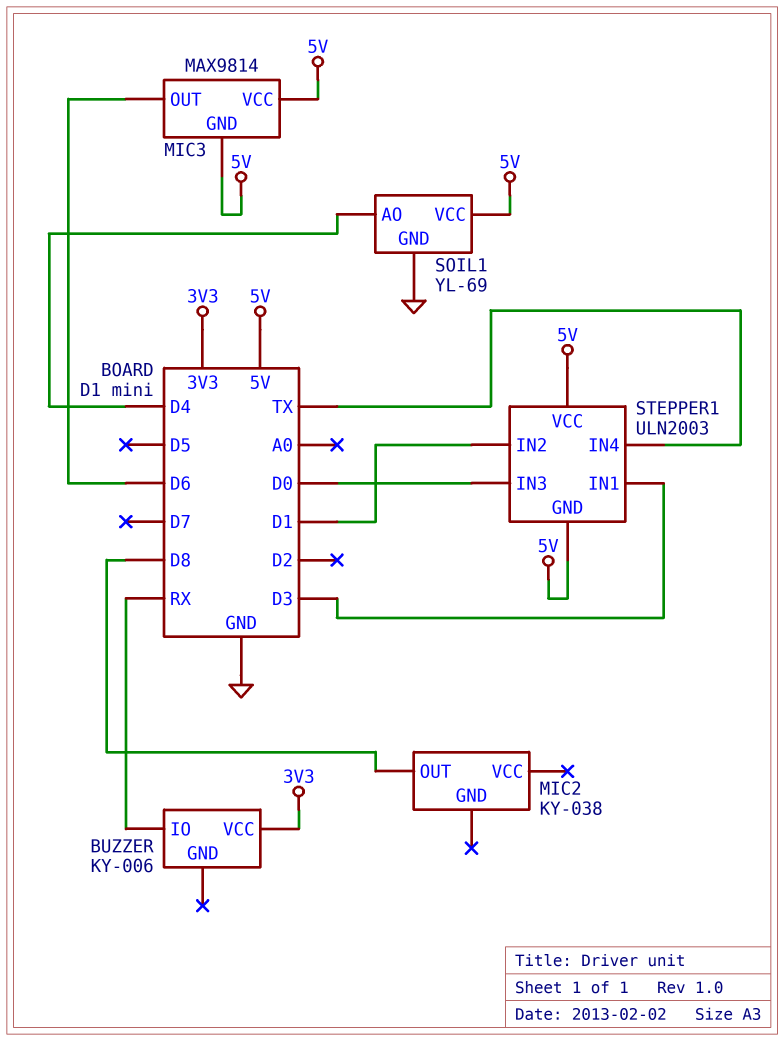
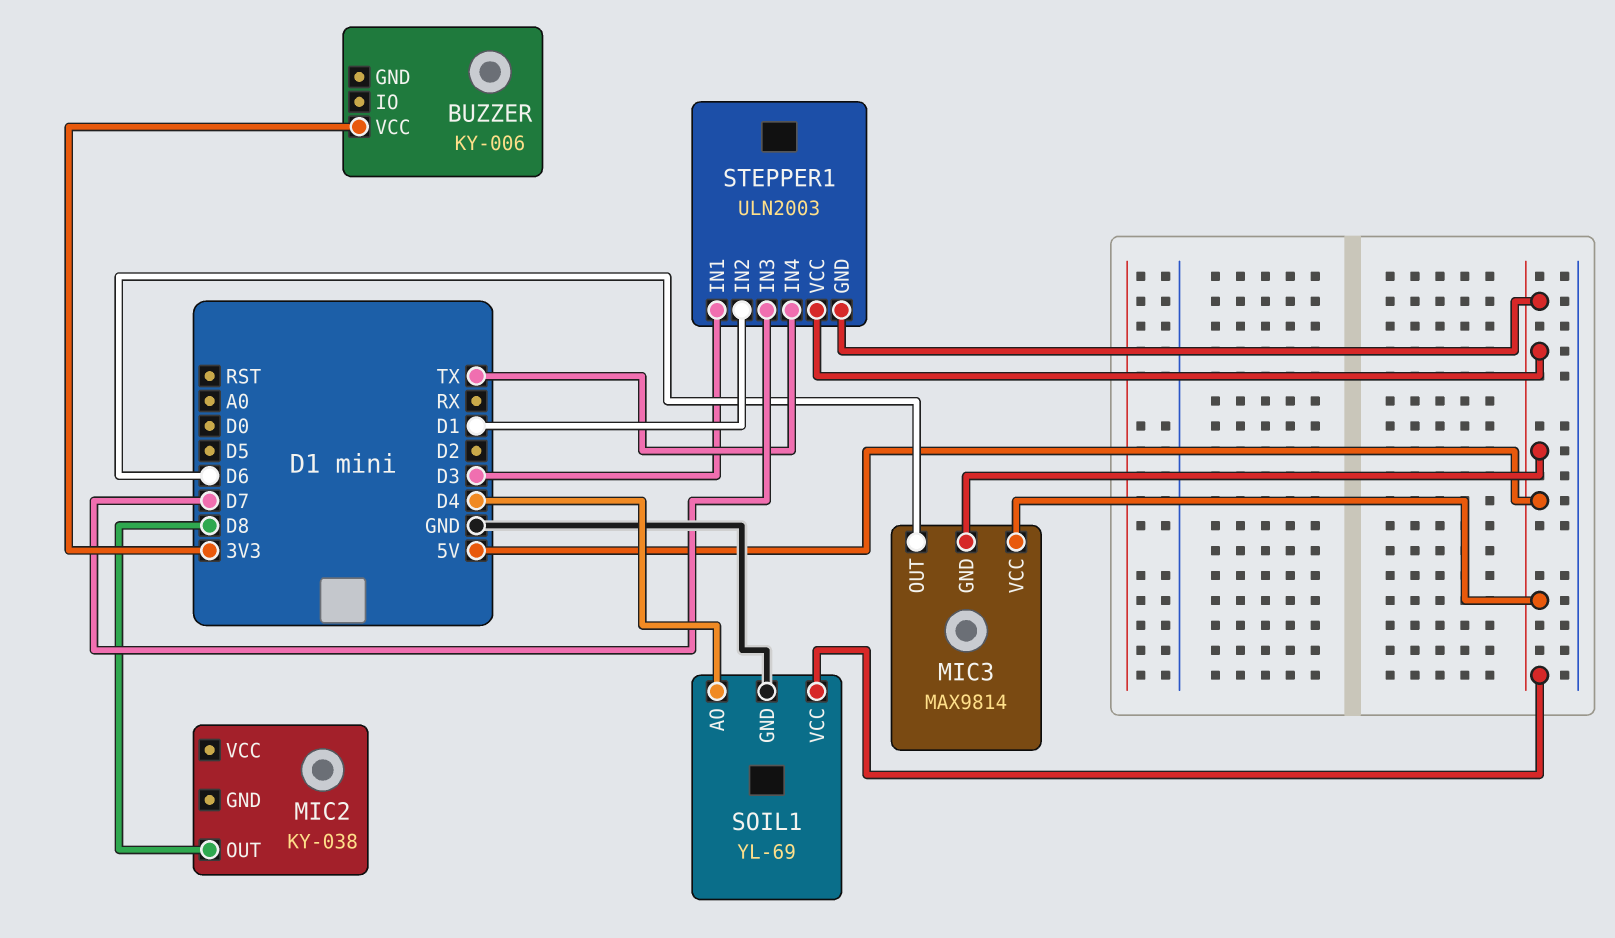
BUZZER pin IO: RX -> none
STEPPER1 pin IN3: D0 -> D7

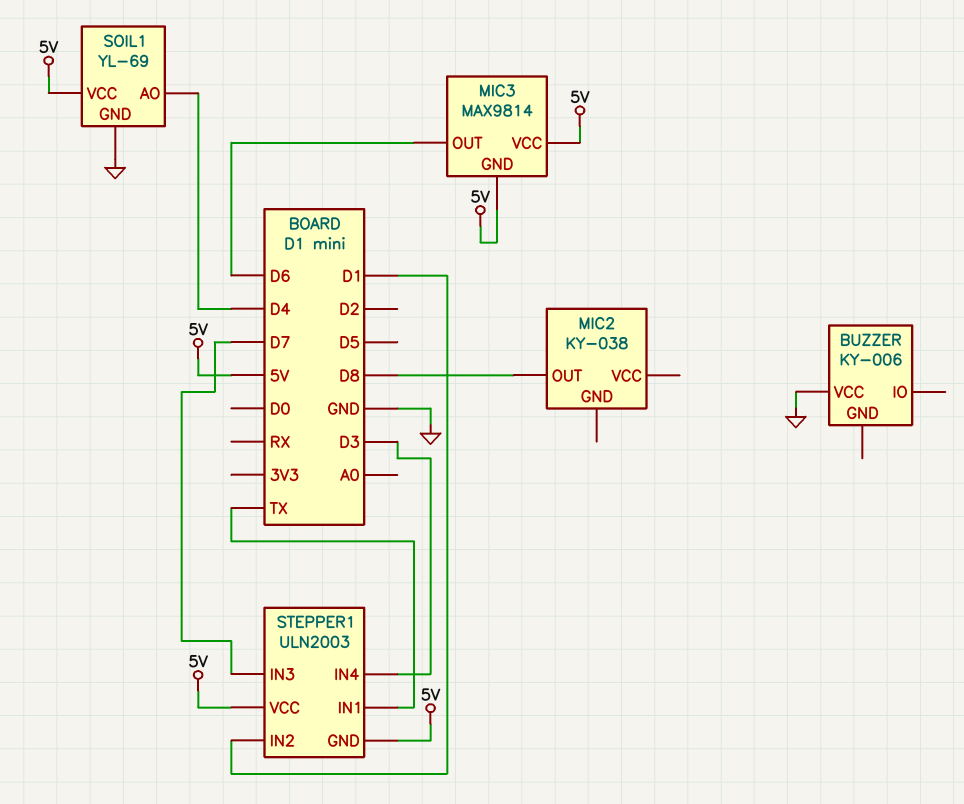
BUZZER pin VCC: 3V3 -> GND
STEPPER1 pin IN1: D3 -> TX
STEPPER1 pin IN4: TX -> D3

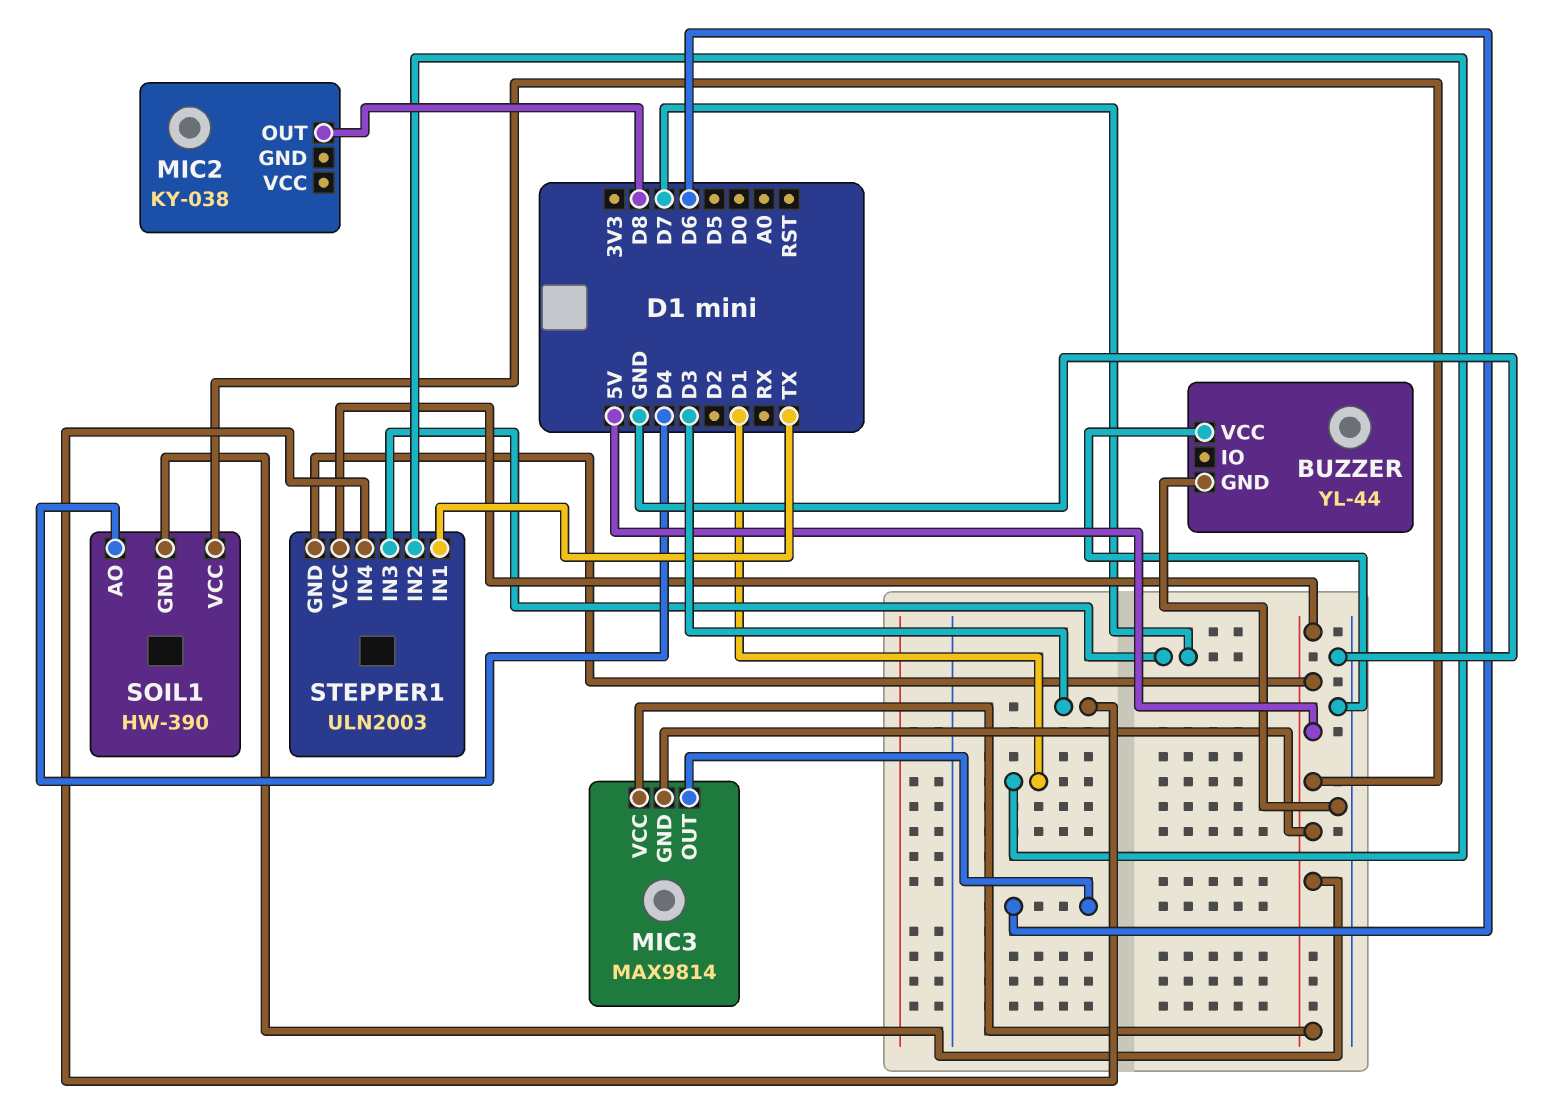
BUZZER: KY-006 -> YL-44
BUZZER pin GND: none -> GND
SOIL1: YL-69 -> HW-390
SOIL1 pin GND: GND -> 5V

